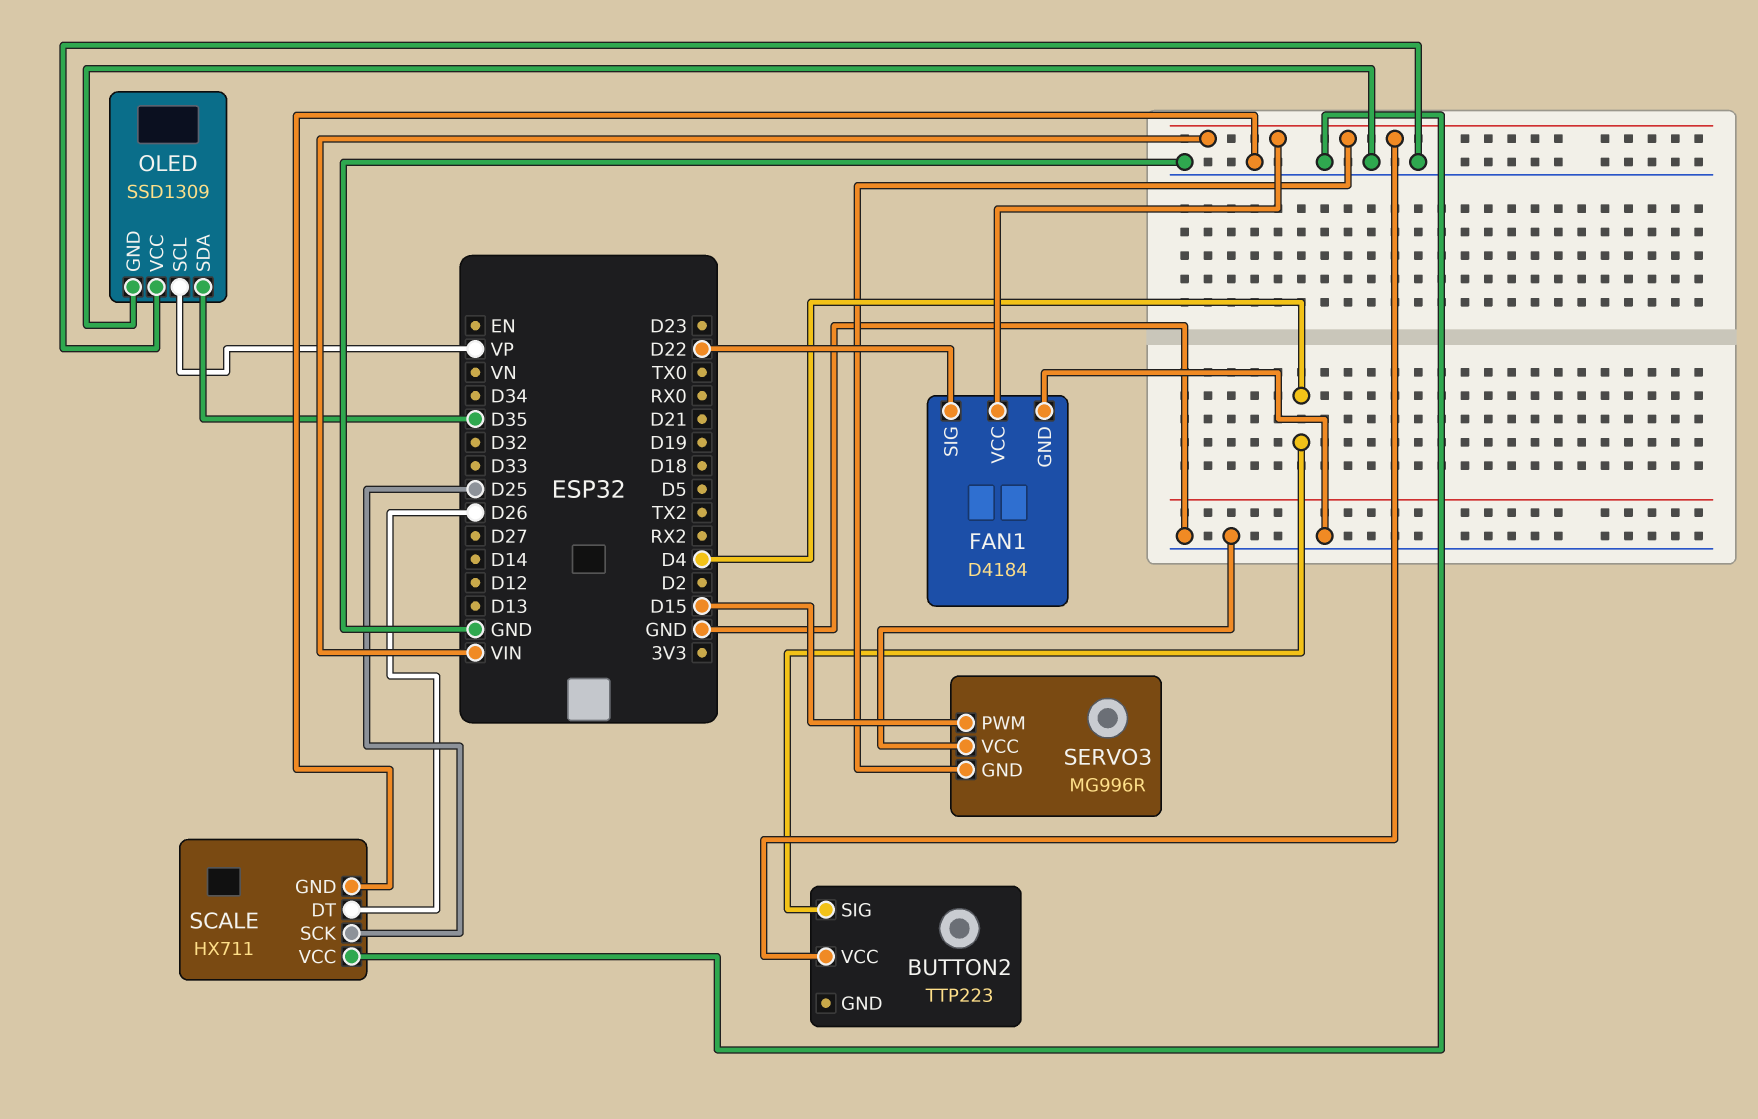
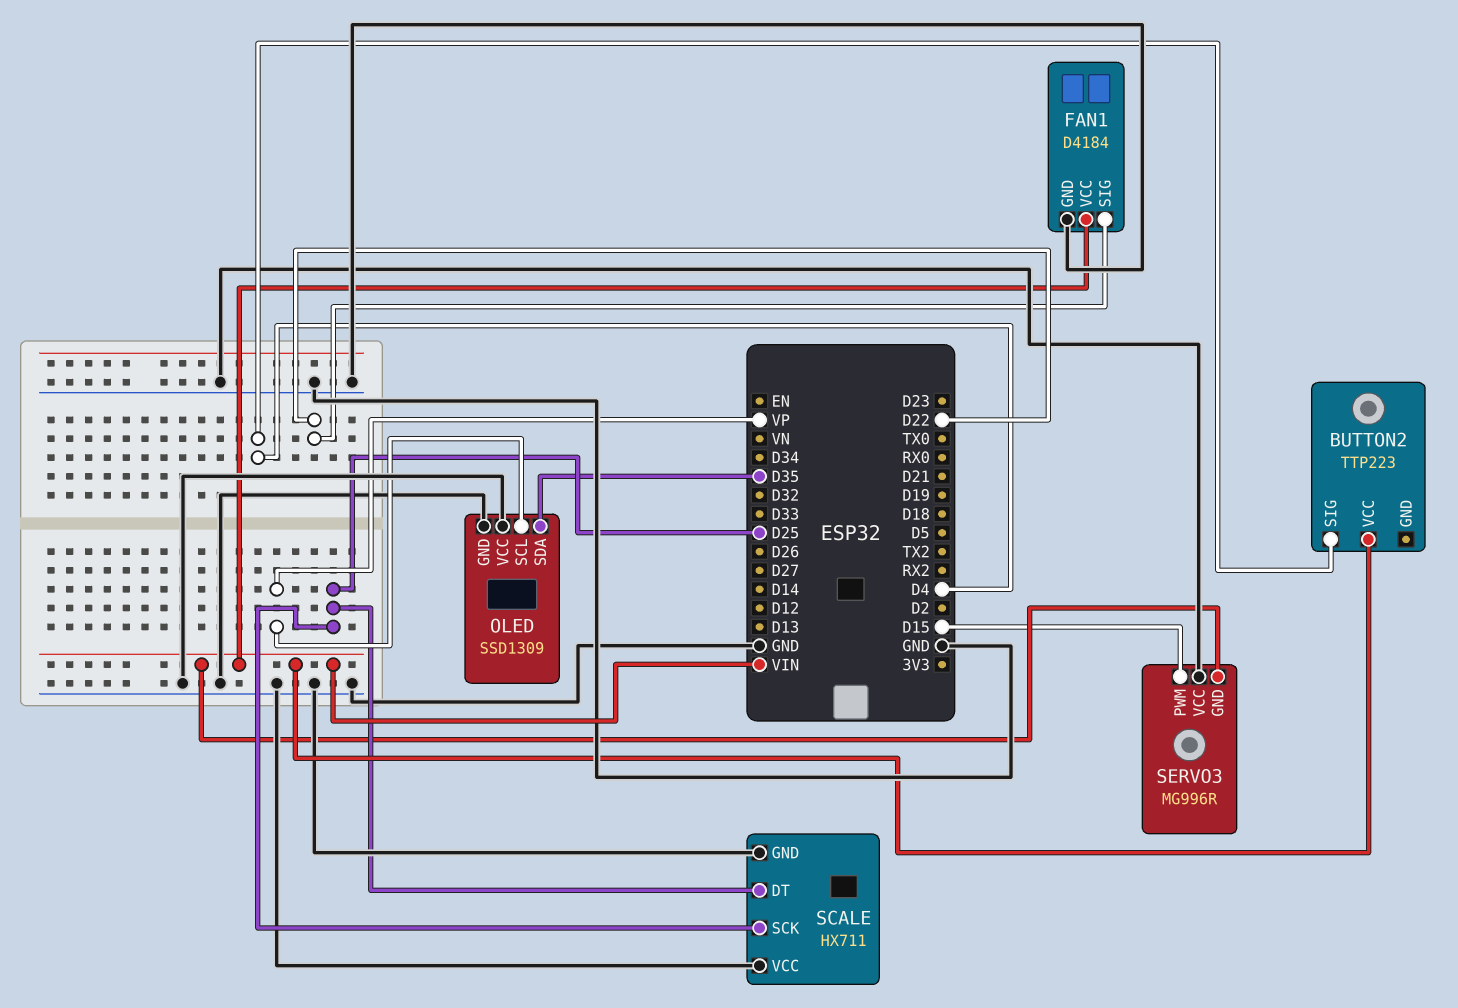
SCALE pin DT: D26 -> D25

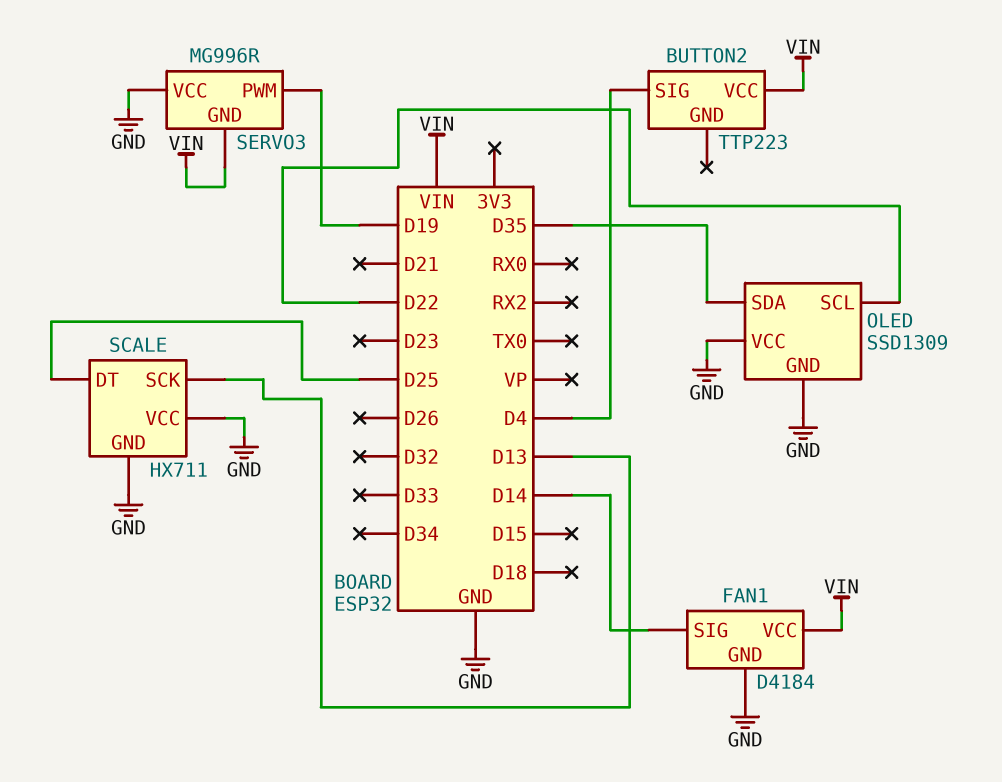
FAN1 pin SIG: D22 -> D14
OLED pin SCL: VP -> D22
SCALE pin SCK: D25 -> D13
SERVO3 pin PWM: D15 -> D19

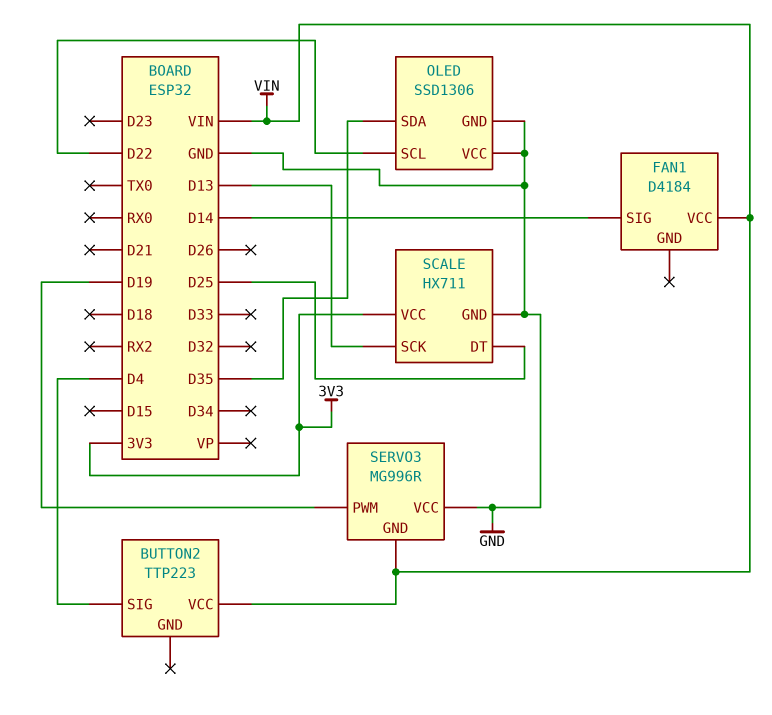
FAN1 pin GND: GND -> none
OLED: SSD1309 -> SSD1306
SCALE pin VCC: GND -> 3V3

